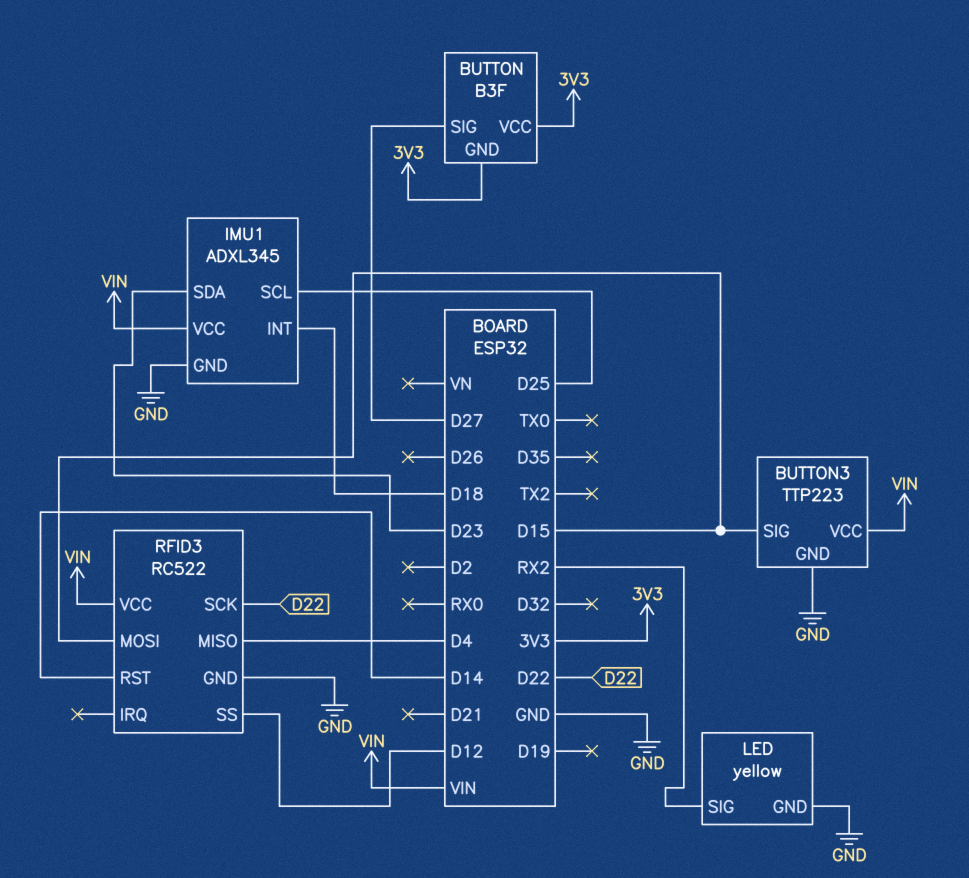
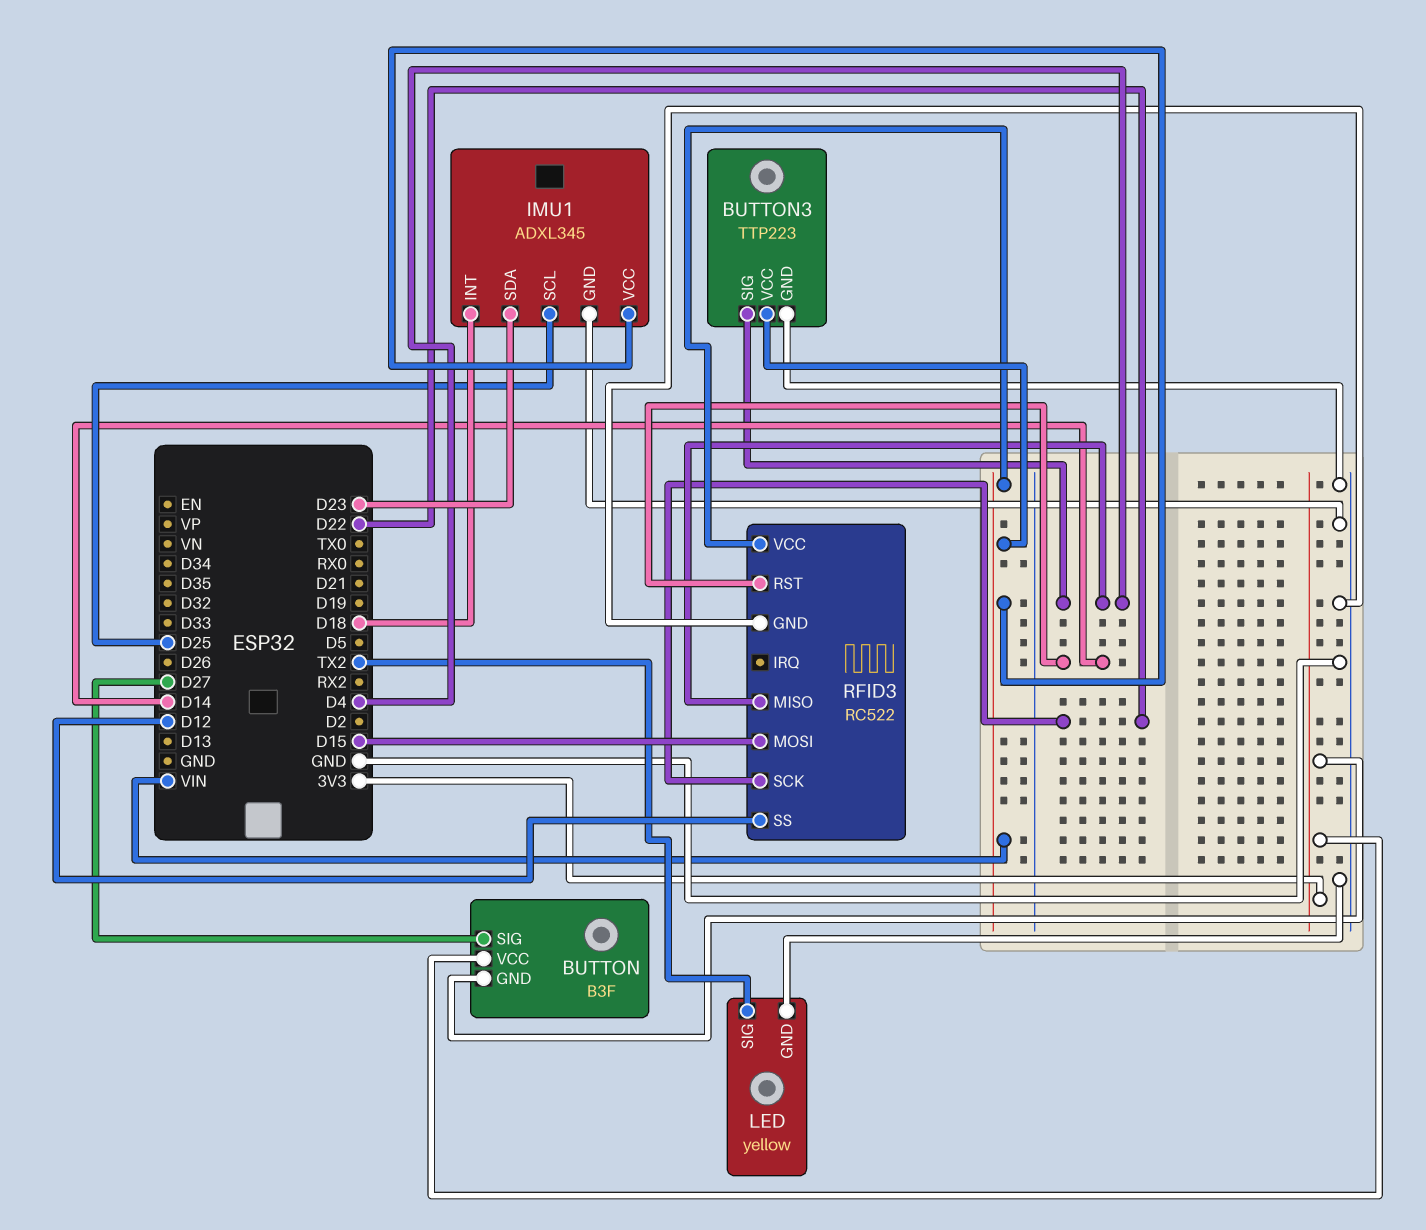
BUTTON3 pin SIG: D15 -> D4
LED pin SIG: RX2 -> TX2

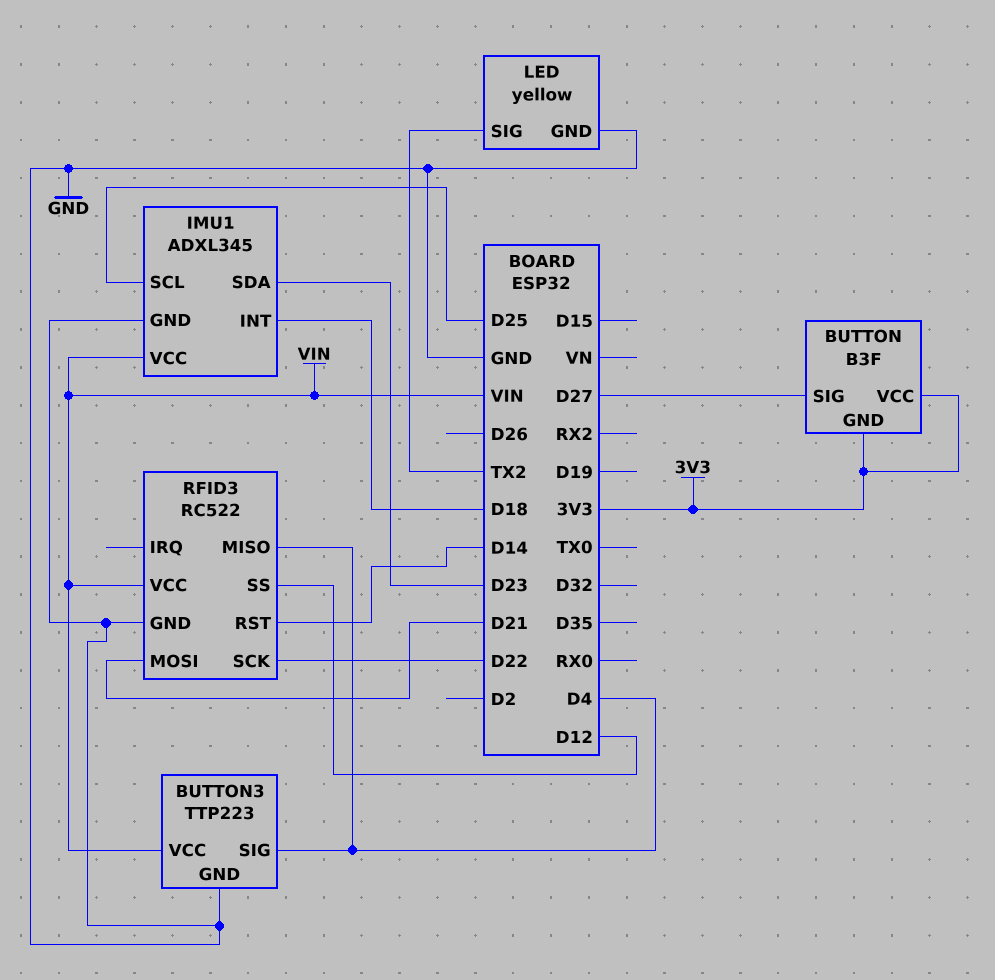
RFID3 pin MOSI: D15 -> D21

